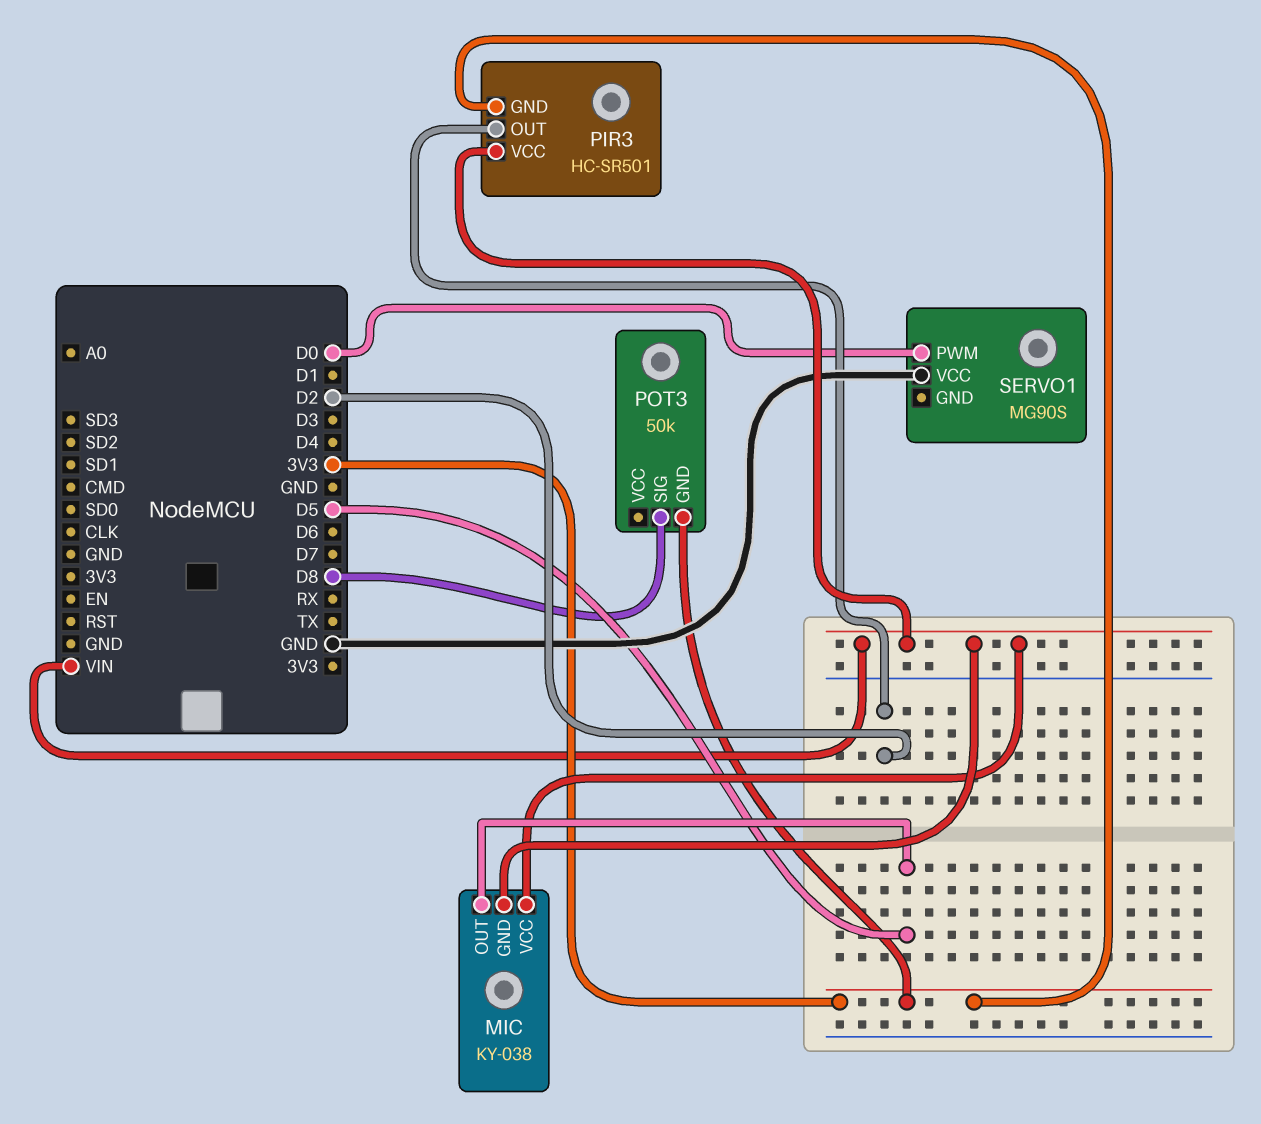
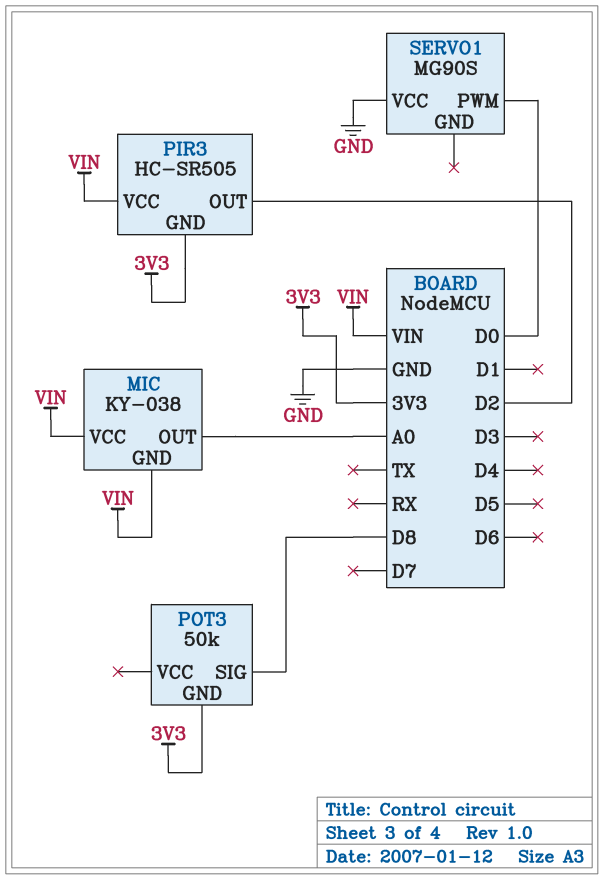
MIC pin OUT: D5 -> A0
PIR3: HC-SR501 -> HC-SR505

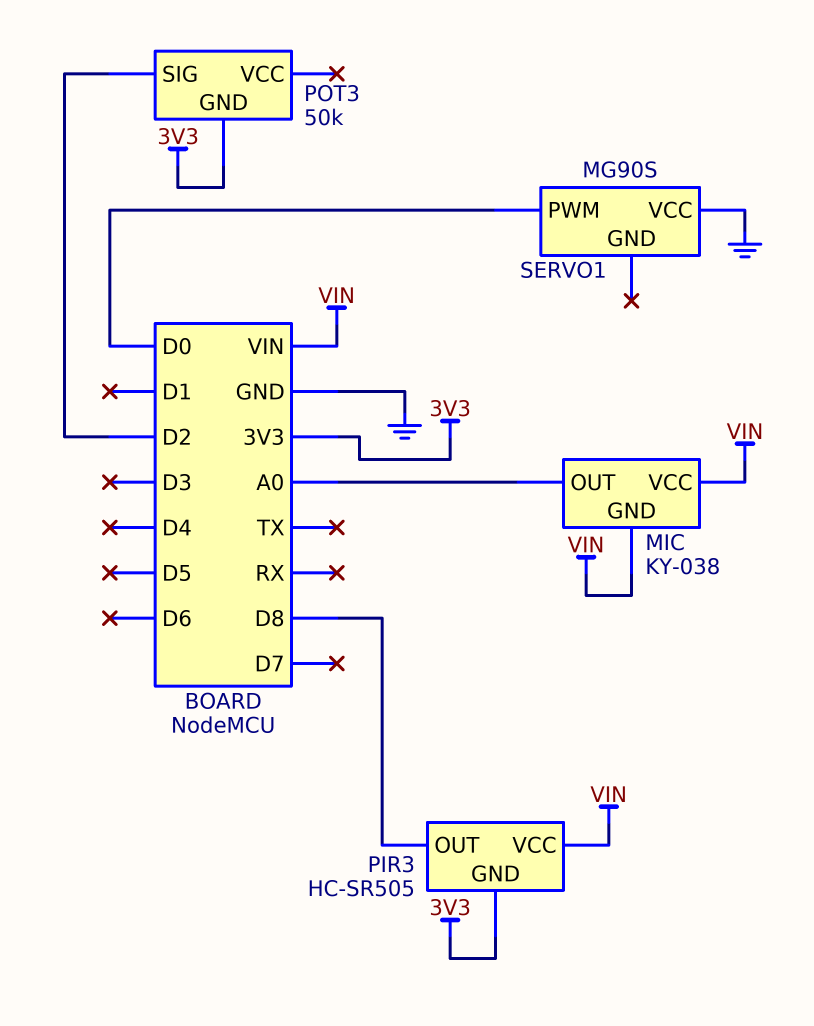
PIR3 pin OUT: D2 -> D8
POT3 pin SIG: D8 -> D2

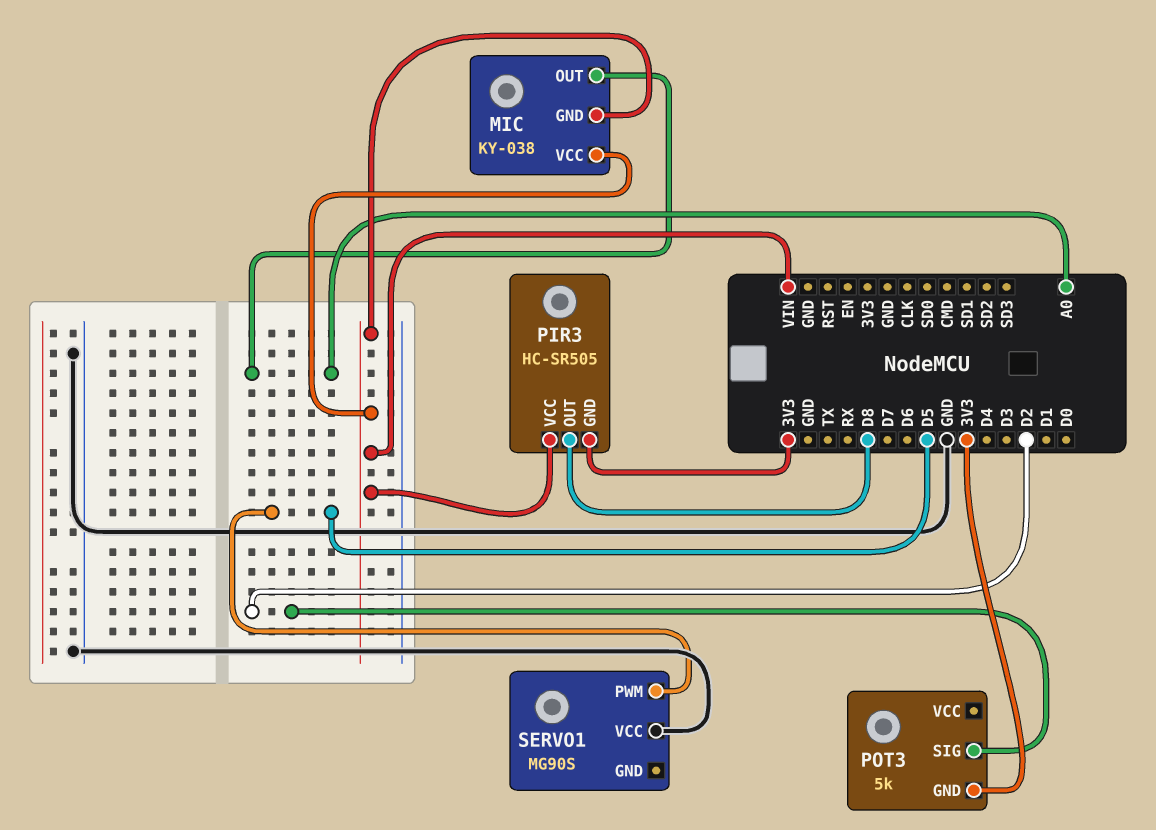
POT3: 50k -> 5k
SERVO1 pin PWM: D0 -> D5

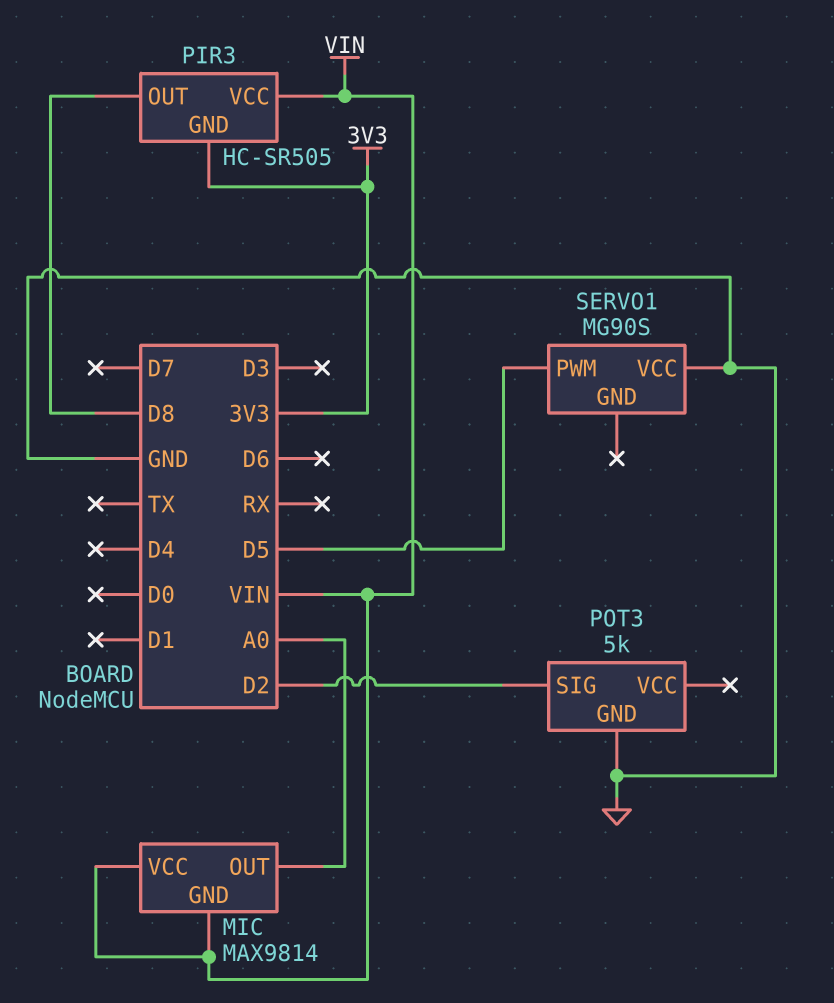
MIC: KY-038 -> MAX9814
POT3 pin GND: 3V3 -> GND

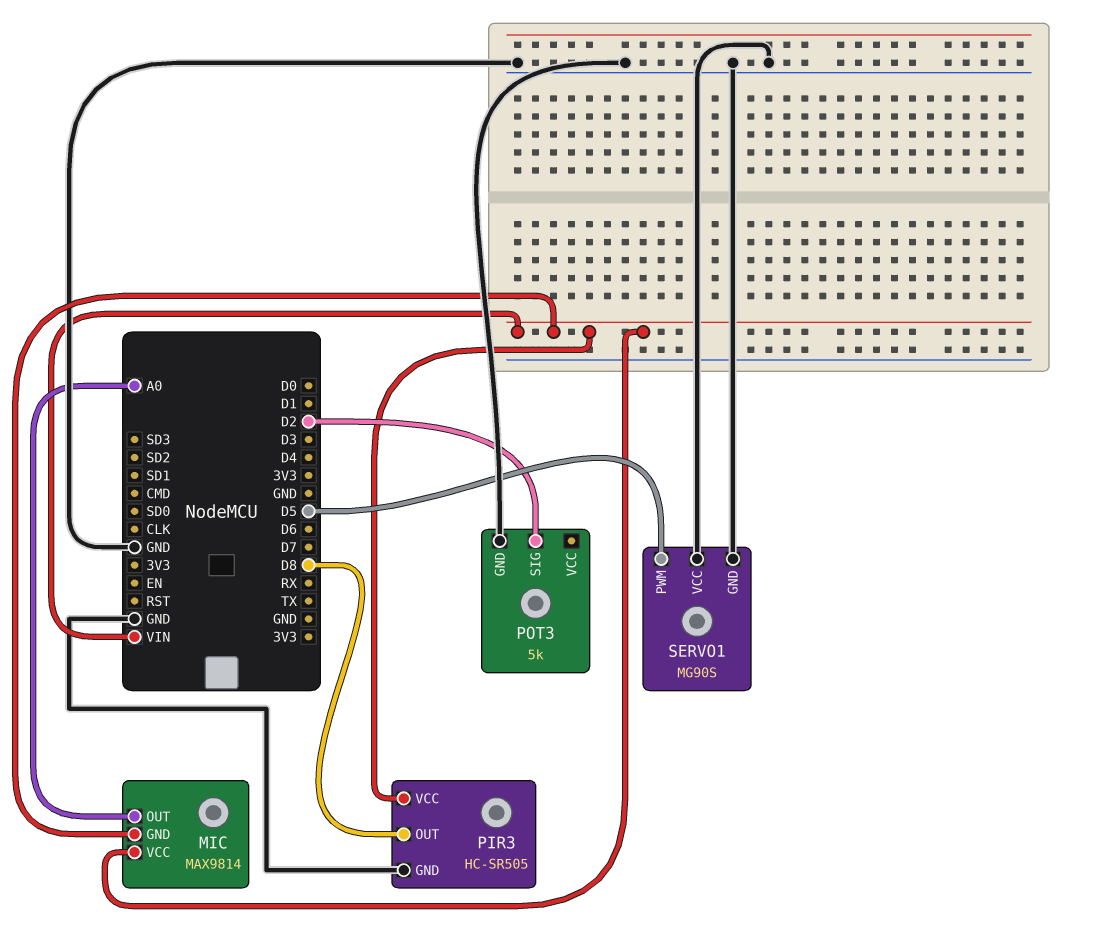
PIR3 pin GND: 3V3 -> GND
SERVO1 pin GND: none -> GND

